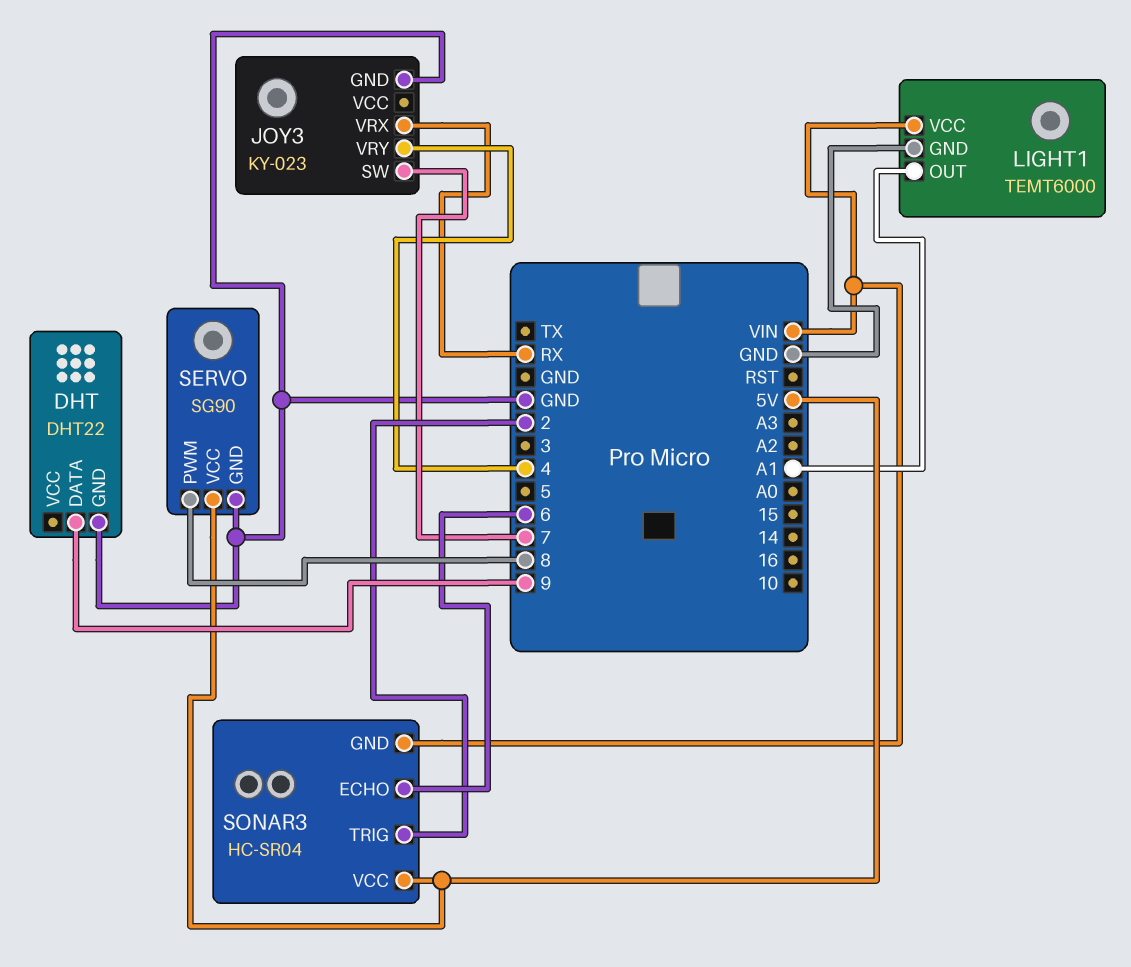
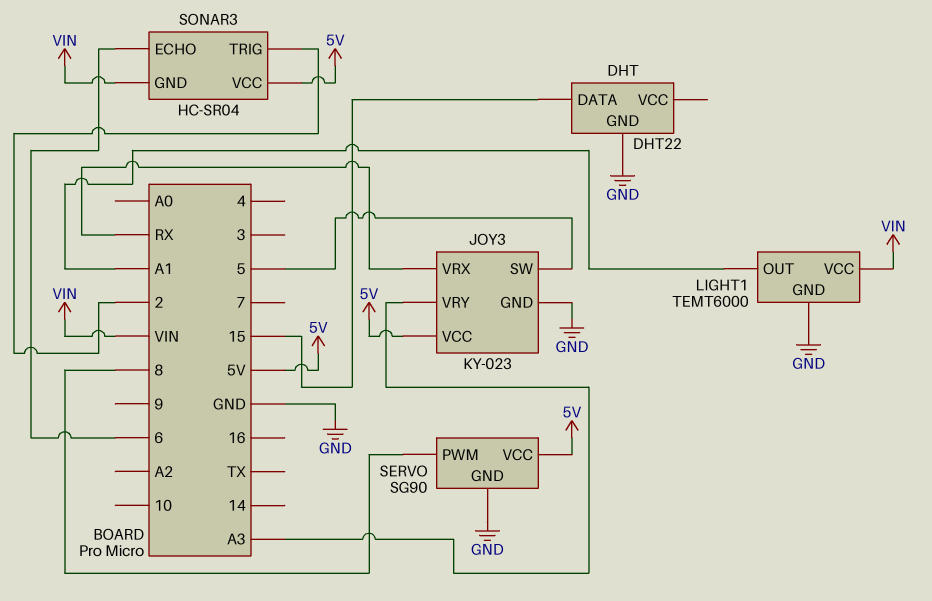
DHT pin DATA: 9 -> 15
JOY3 pin SW: 7 -> 5
JOY3 pin VCC: none -> 5V
JOY3 pin VRY: 4 -> A3

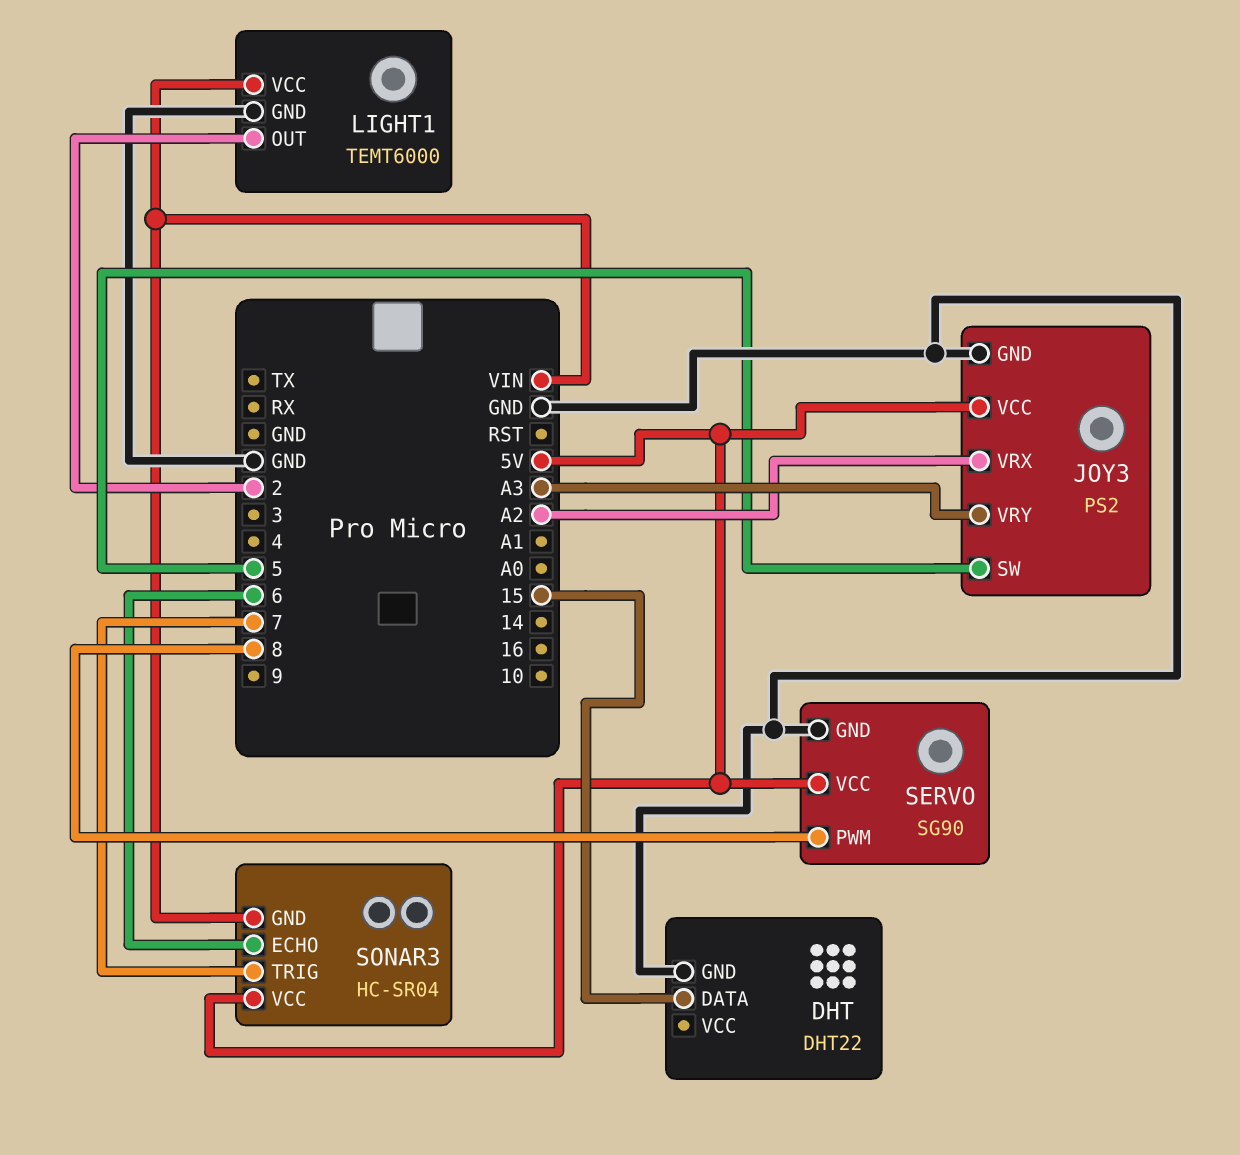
JOY3: KY-023 -> PS2
JOY3 pin VRX: RX -> A2
LIGHT1 pin OUT: A1 -> 2
SONAR3 pin TRIG: 2 -> 7

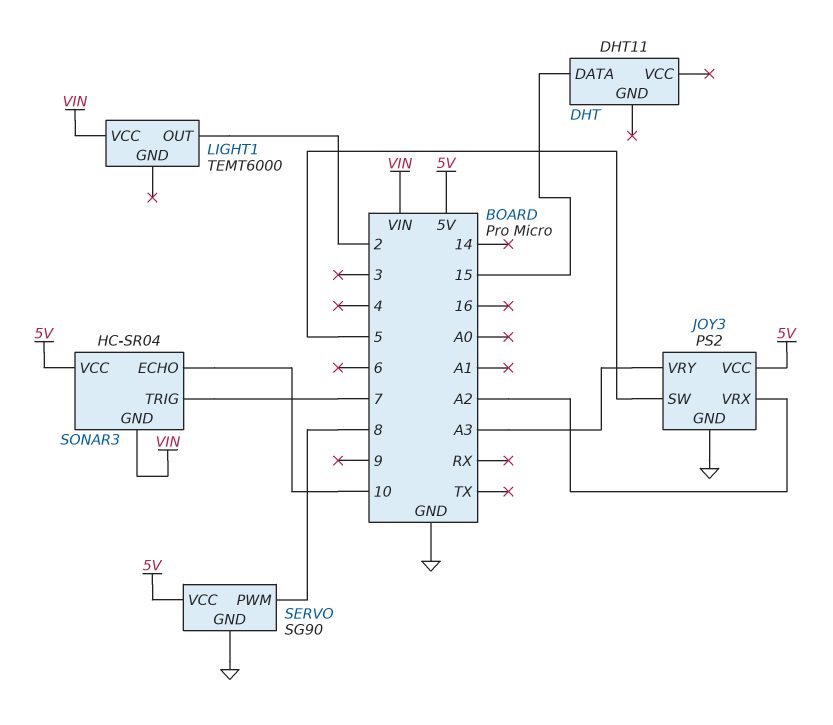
DHT: DHT22 -> DHT11
DHT pin GND: GND -> none
LIGHT1 pin GND: GND -> none
SONAR3 pin ECHO: 6 -> 10

